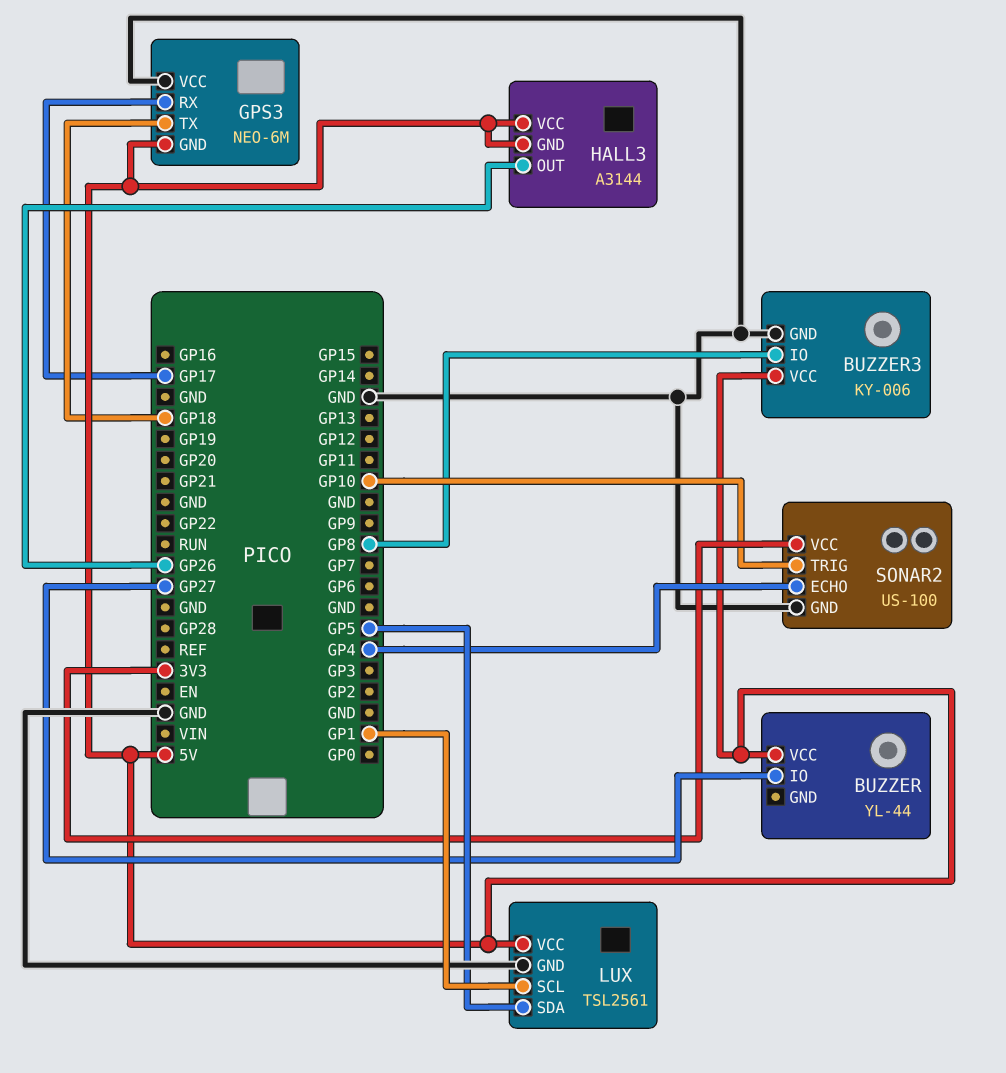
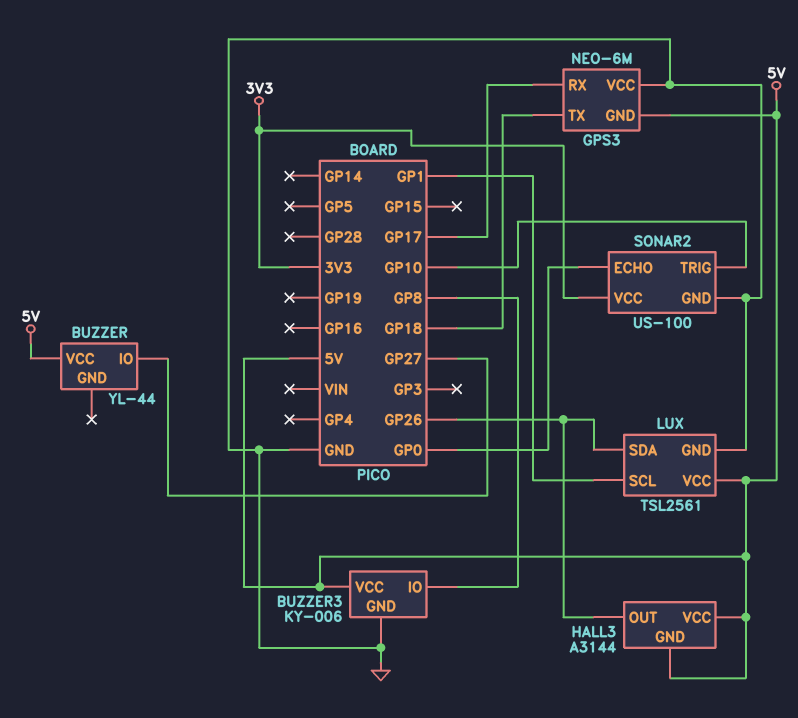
LUX pin SDA: GP5 -> GP26
SONAR2 pin ECHO: GP4 -> GP0

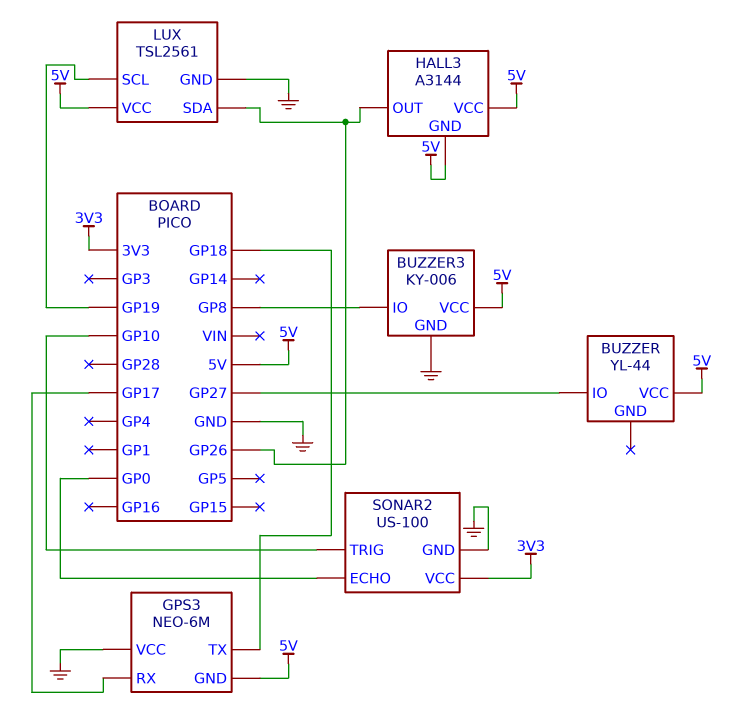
LUX pin SCL: GP1 -> GP19

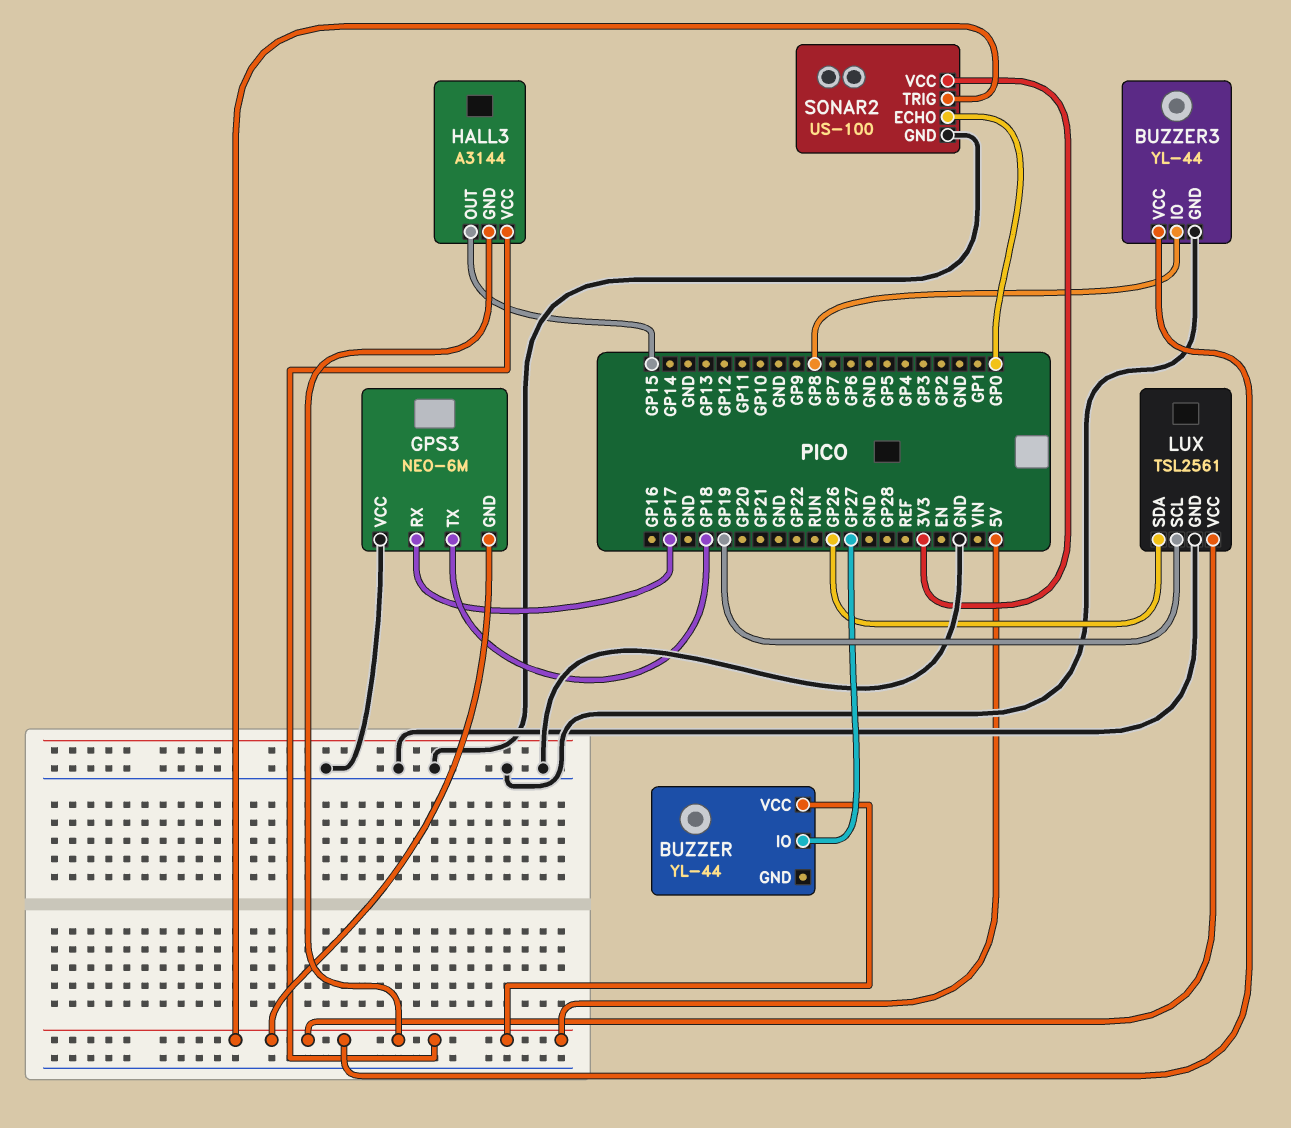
BUZZER3: KY-006 -> YL-44
HALL3 pin OUT: GP26 -> GP15
SONAR2 pin TRIG: GP10 -> 5V

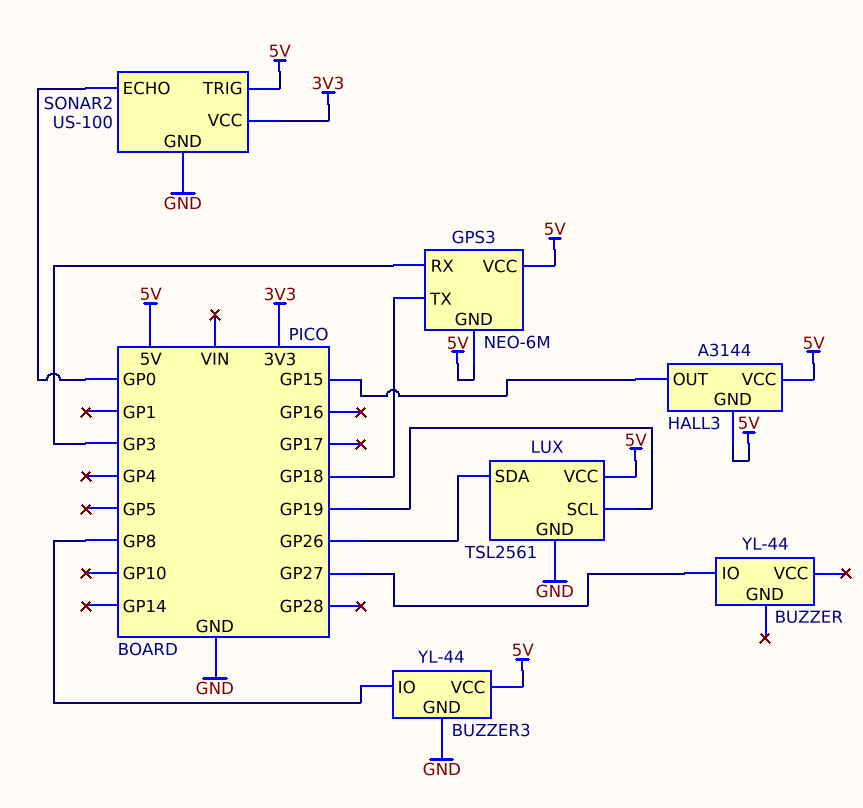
BUZZER pin VCC: 5V -> none
GPS3 pin RX: GP17 -> GP3
GPS3 pin VCC: GND -> 5V

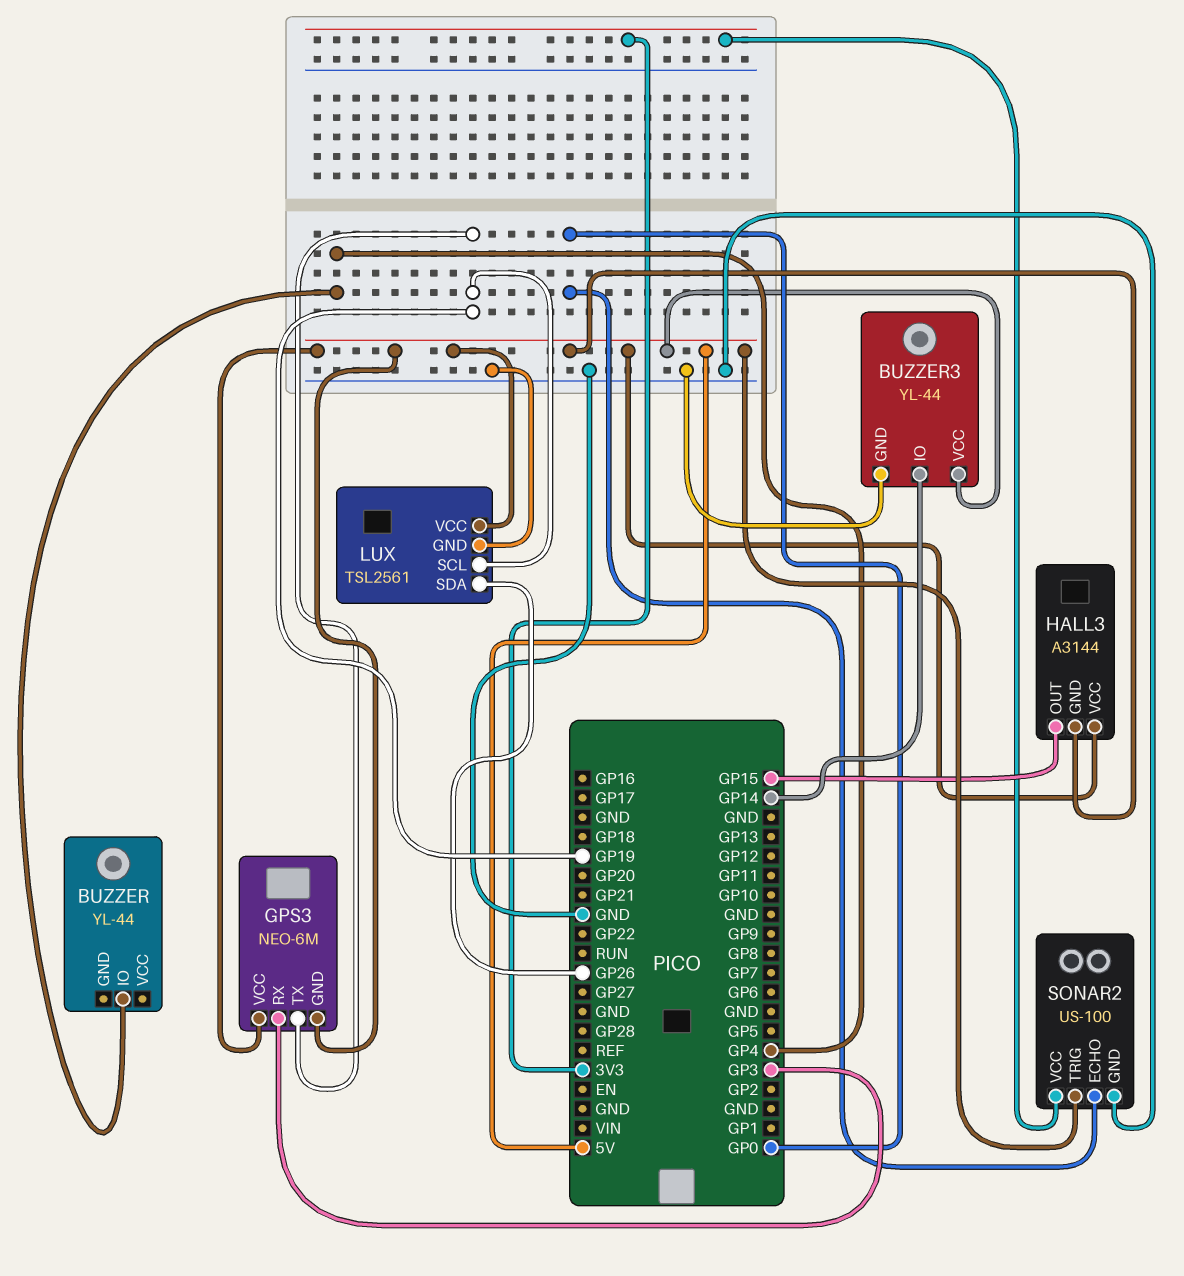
BUZZER pin IO: GP27 -> GP4
BUZZER3 pin IO: GP8 -> GP14
GPS3 pin TX: GP18 -> GP19

